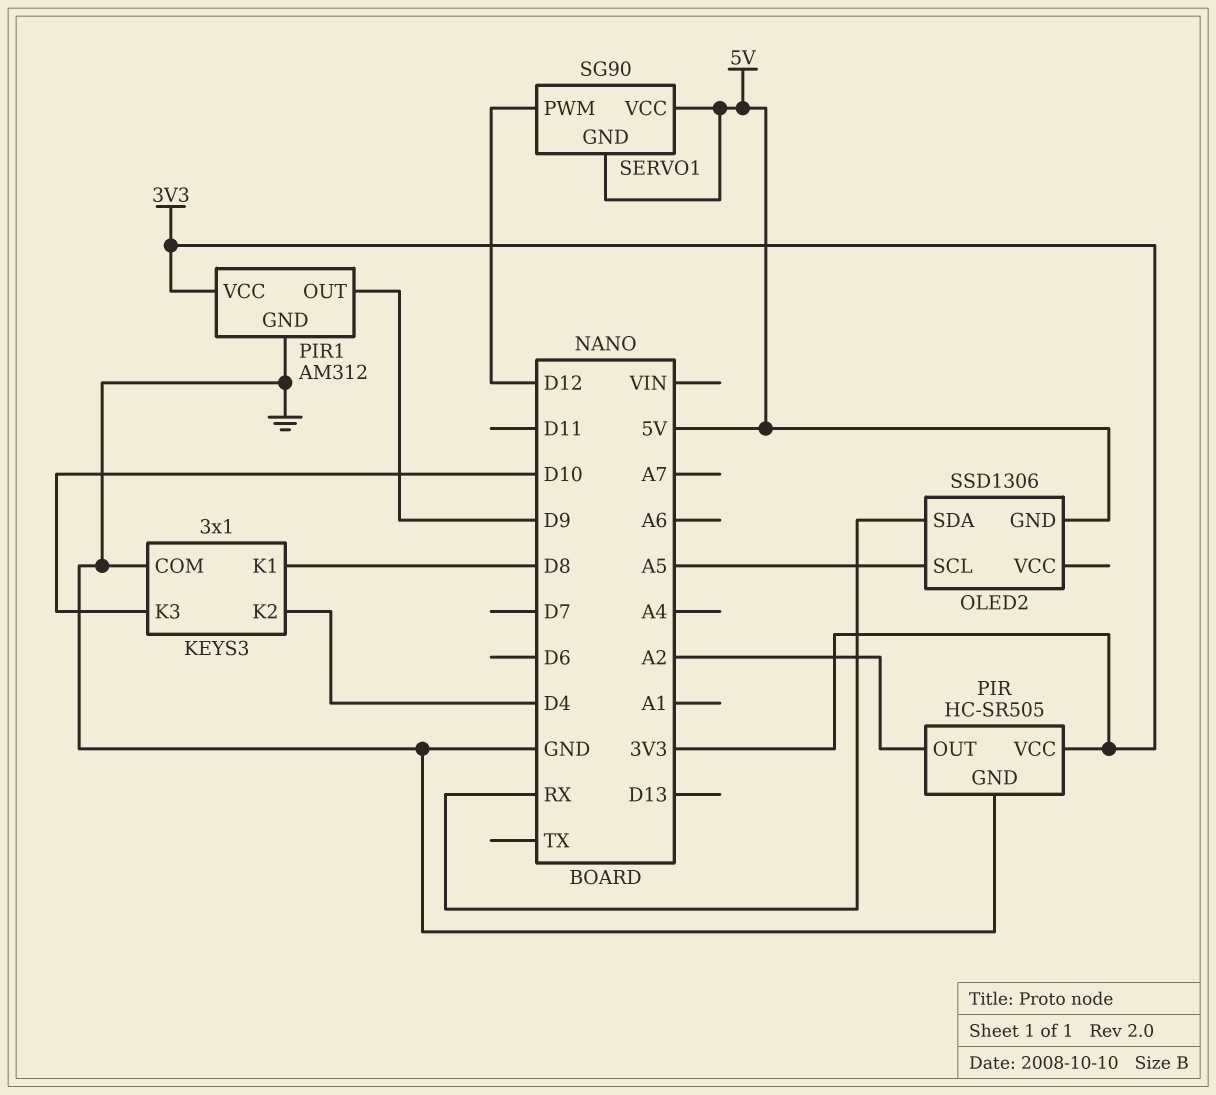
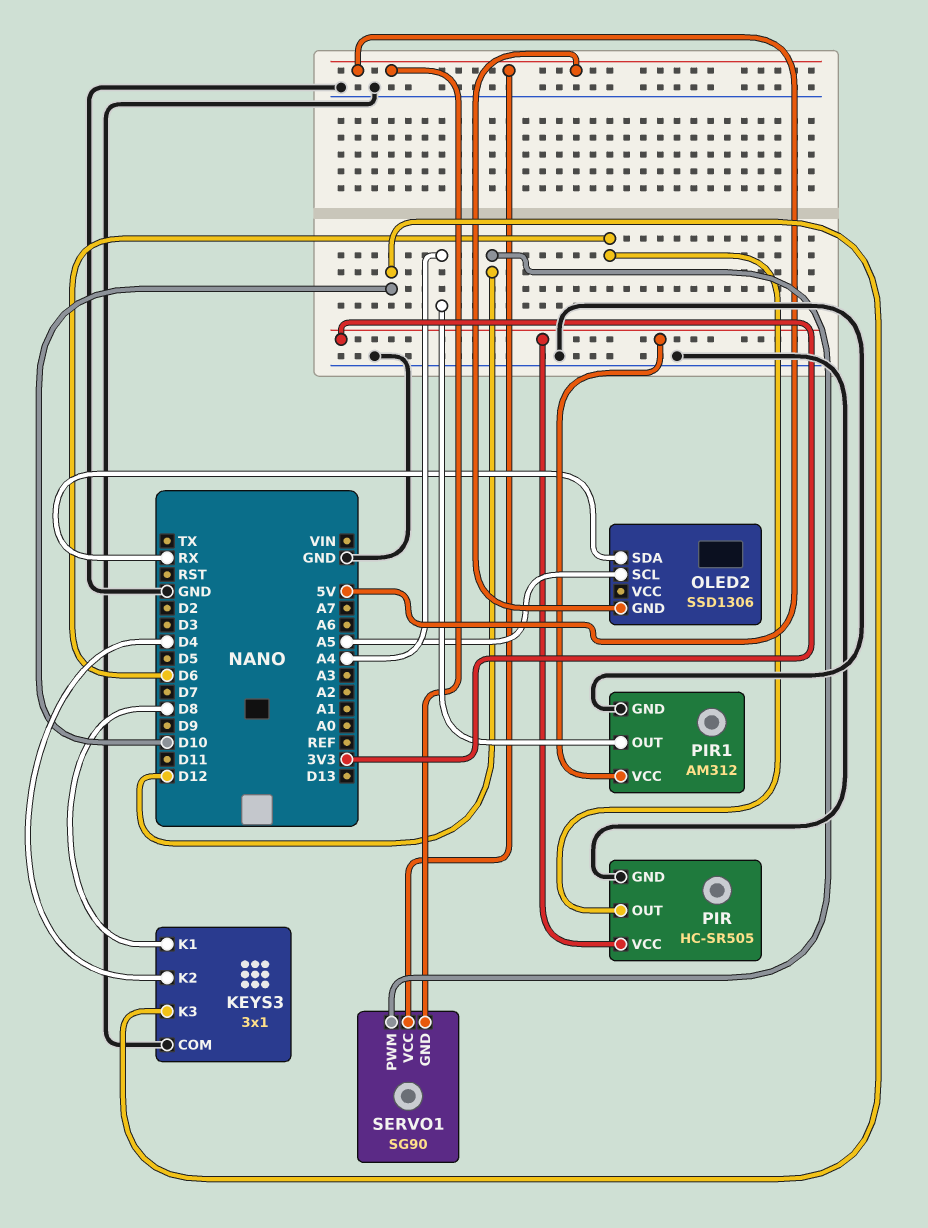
PIR pin OUT: A2 -> D6
PIR1 pin OUT: D9 -> A4

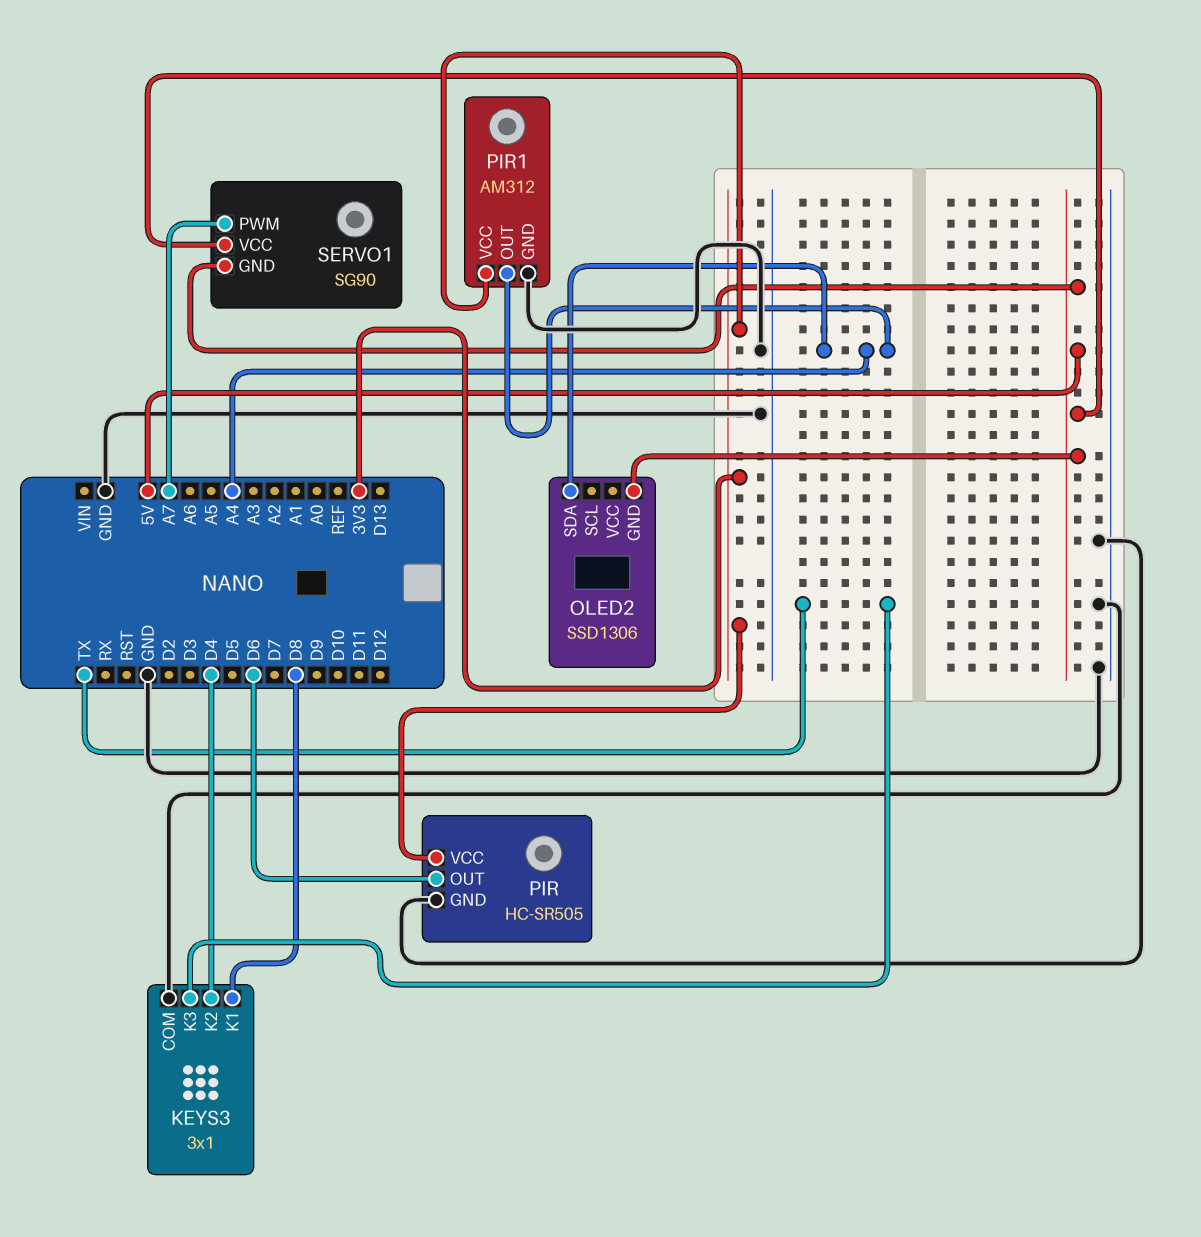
KEYS3 pin K3: D10 -> TX
OLED2 pin SCL: A5 -> none
OLED2 pin SDA: RX -> A4
SERVO1 pin PWM: D12 -> A7

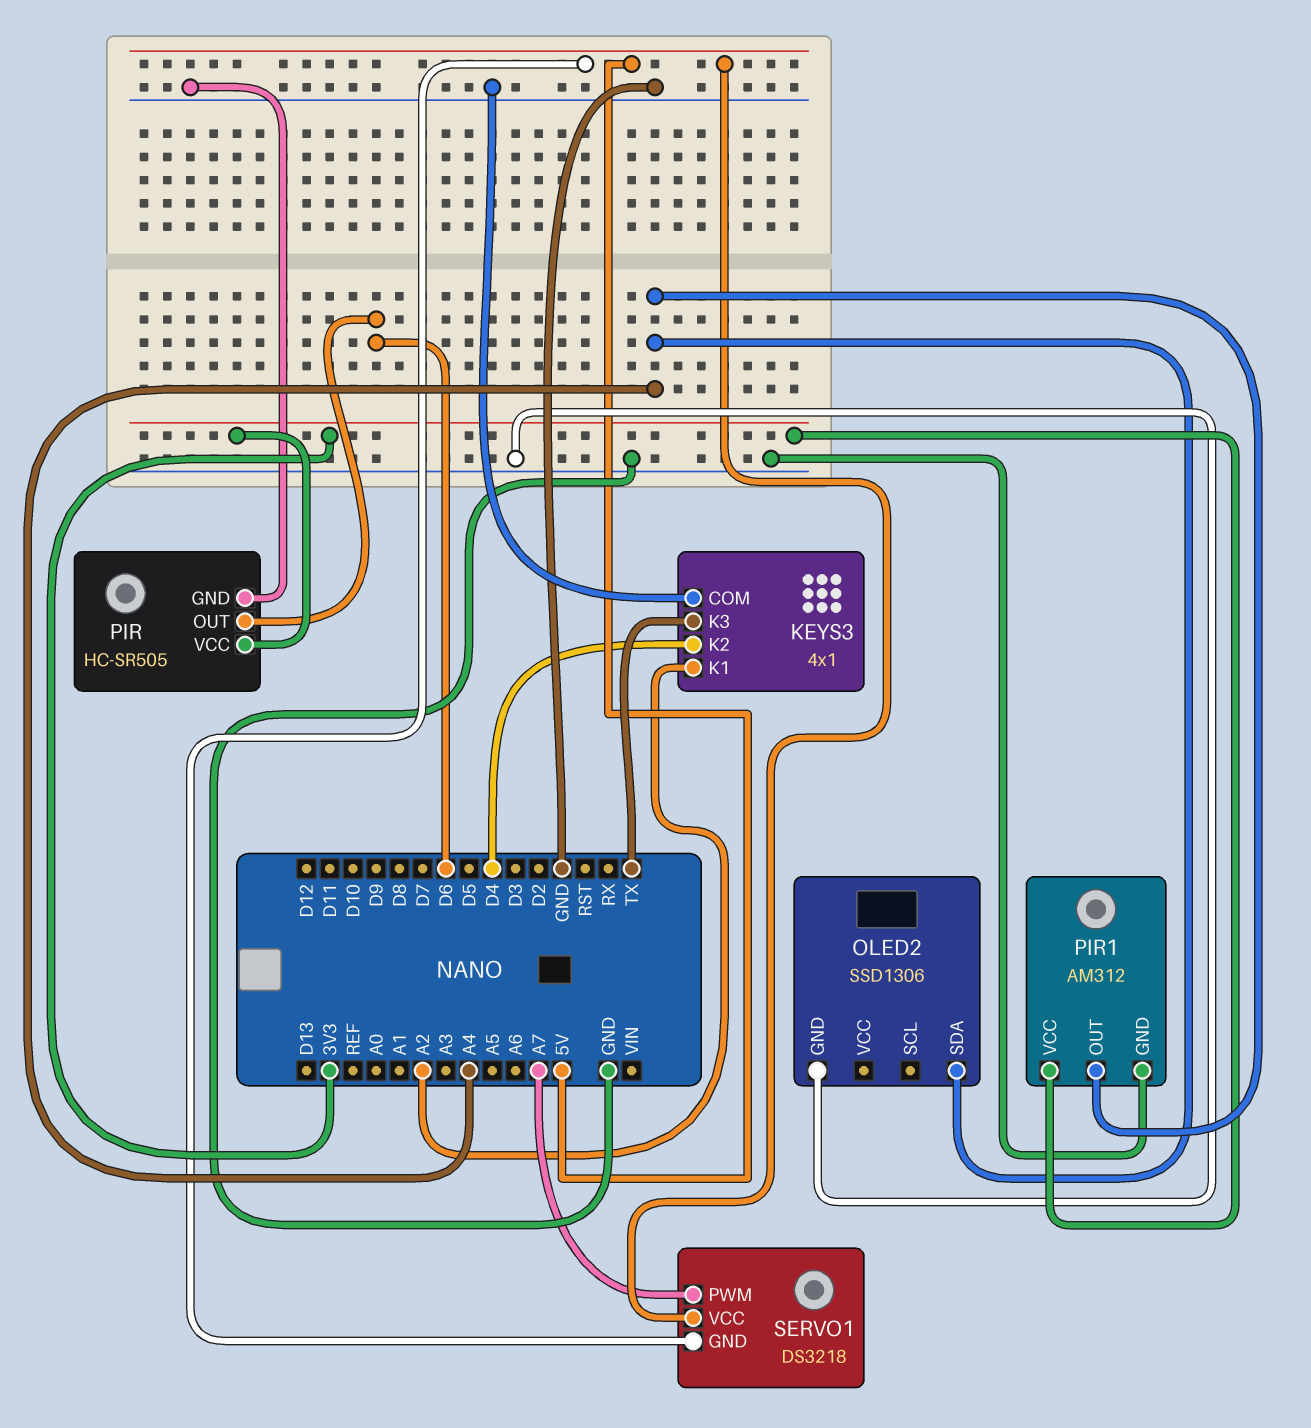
KEYS3: 3x1 -> 4x1
KEYS3 pin K1: D8 -> A2
OLED2 pin GND: 5V -> GND
SERVO1: SG90 -> DS3218

